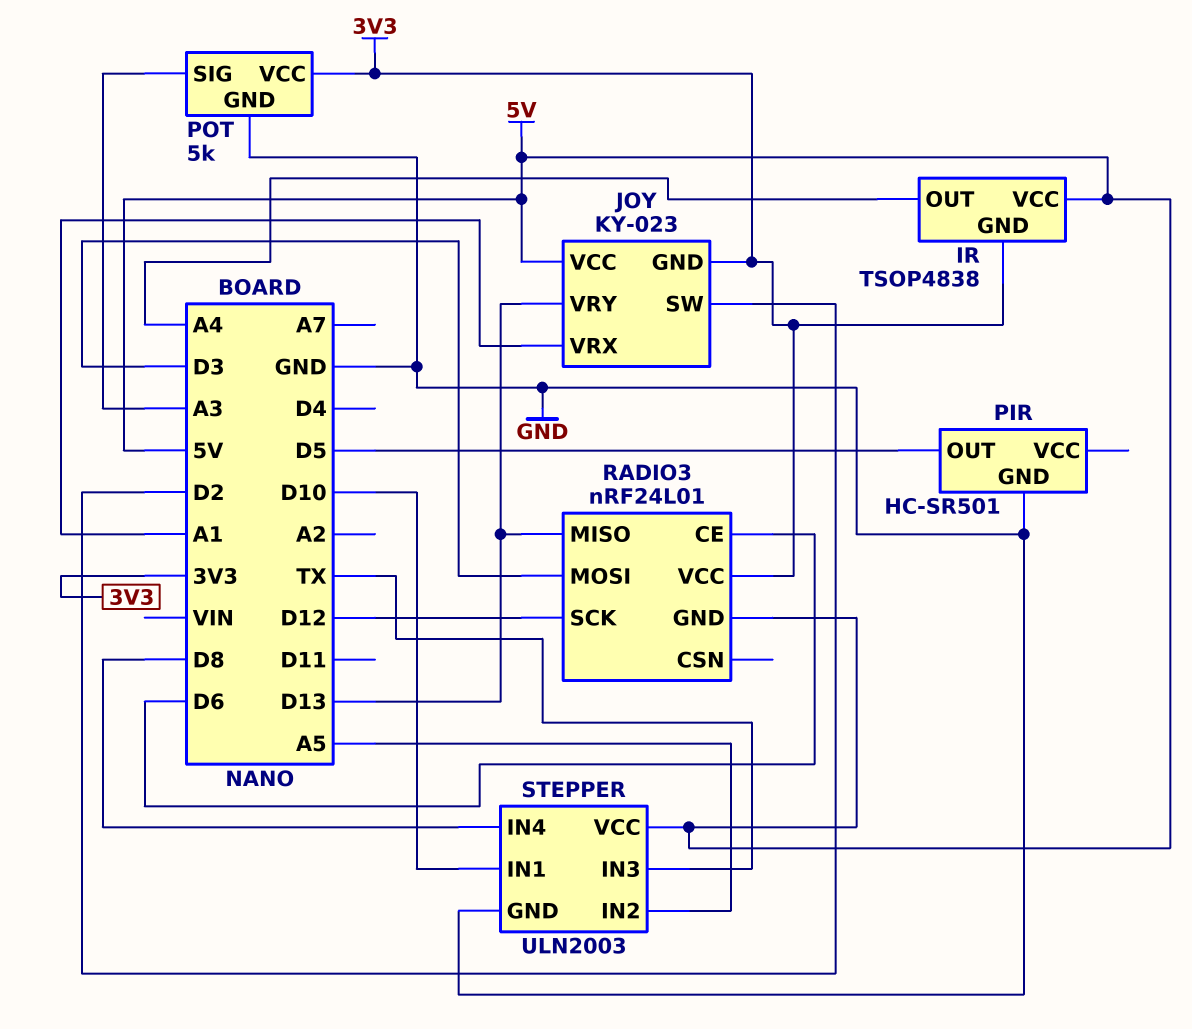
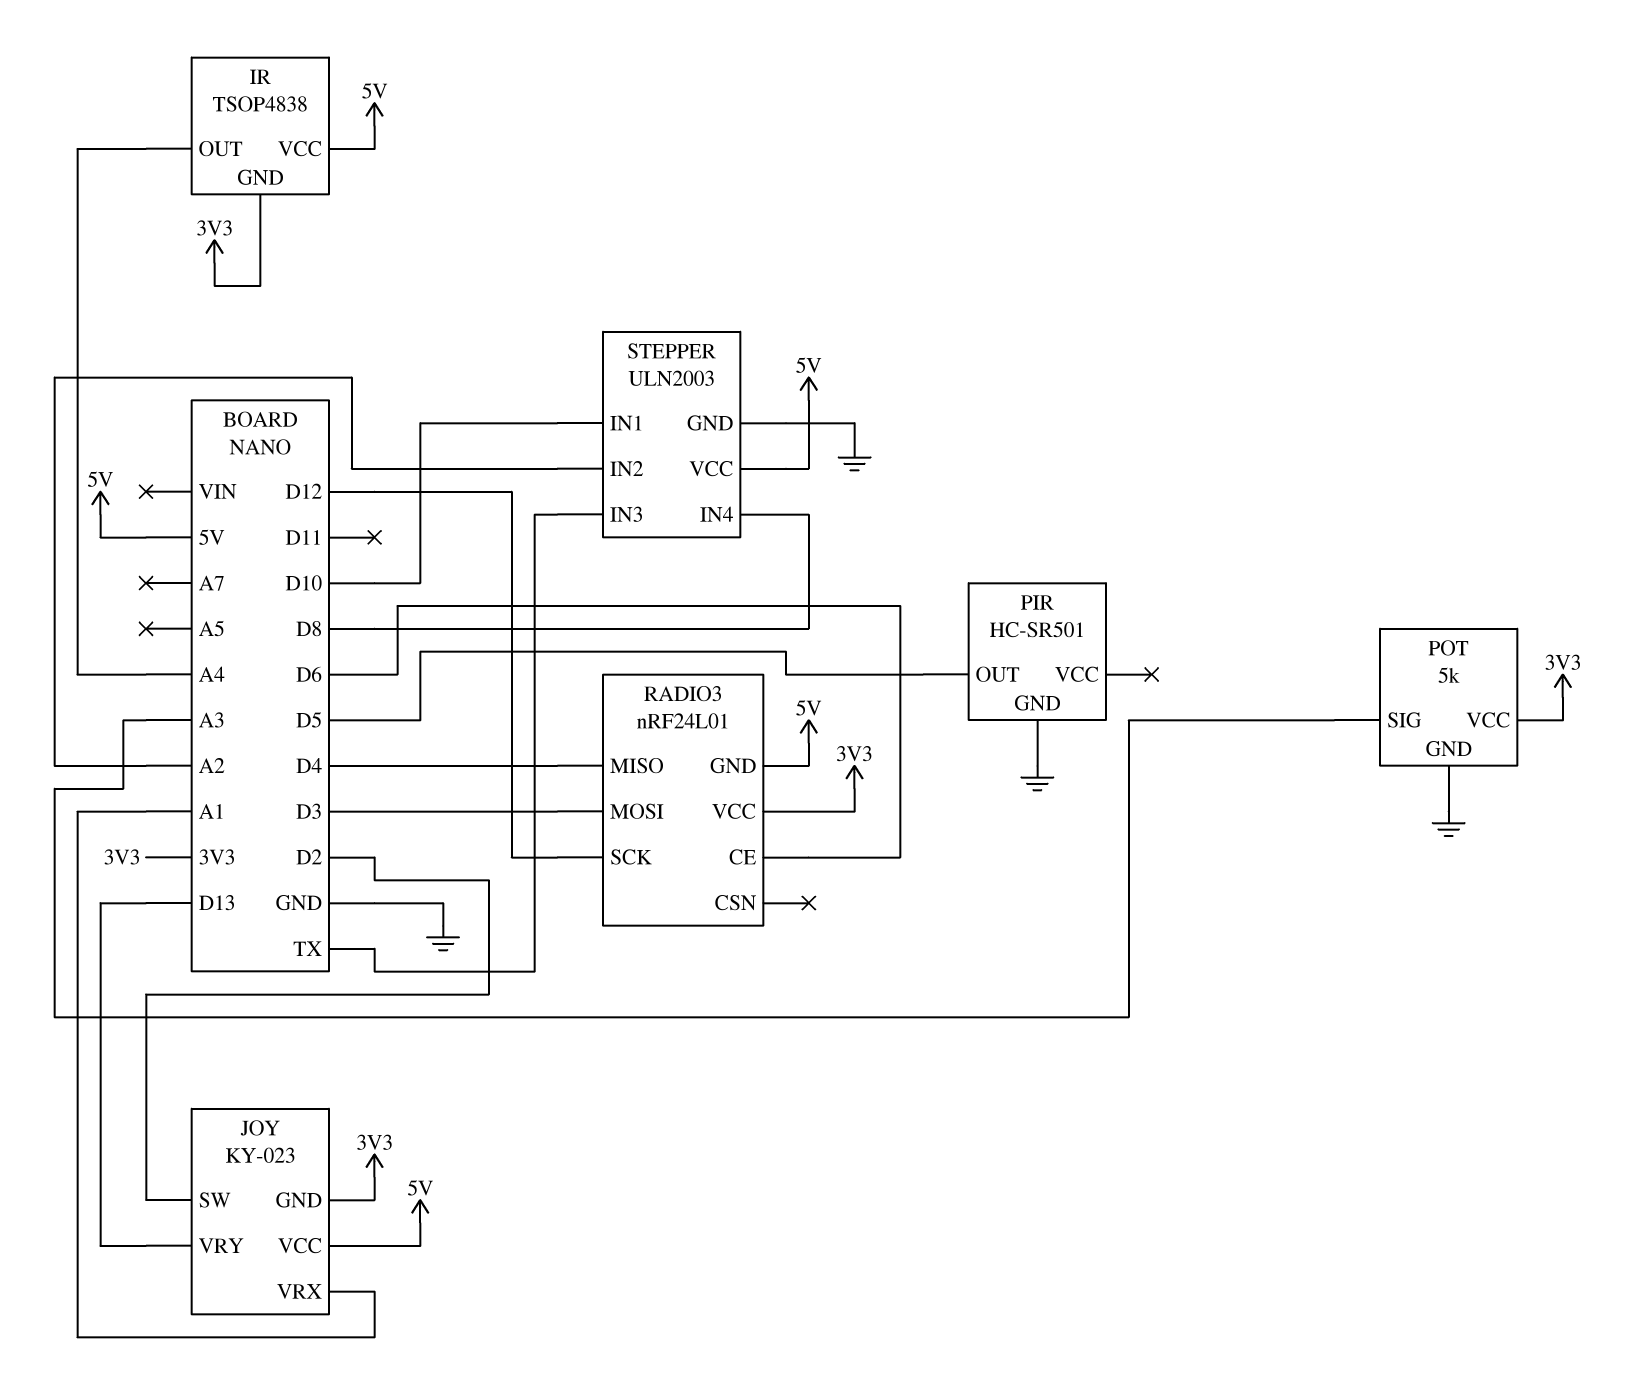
RADIO3 pin MISO: D13 -> D4
STEPPER pin IN2: A5 -> A2

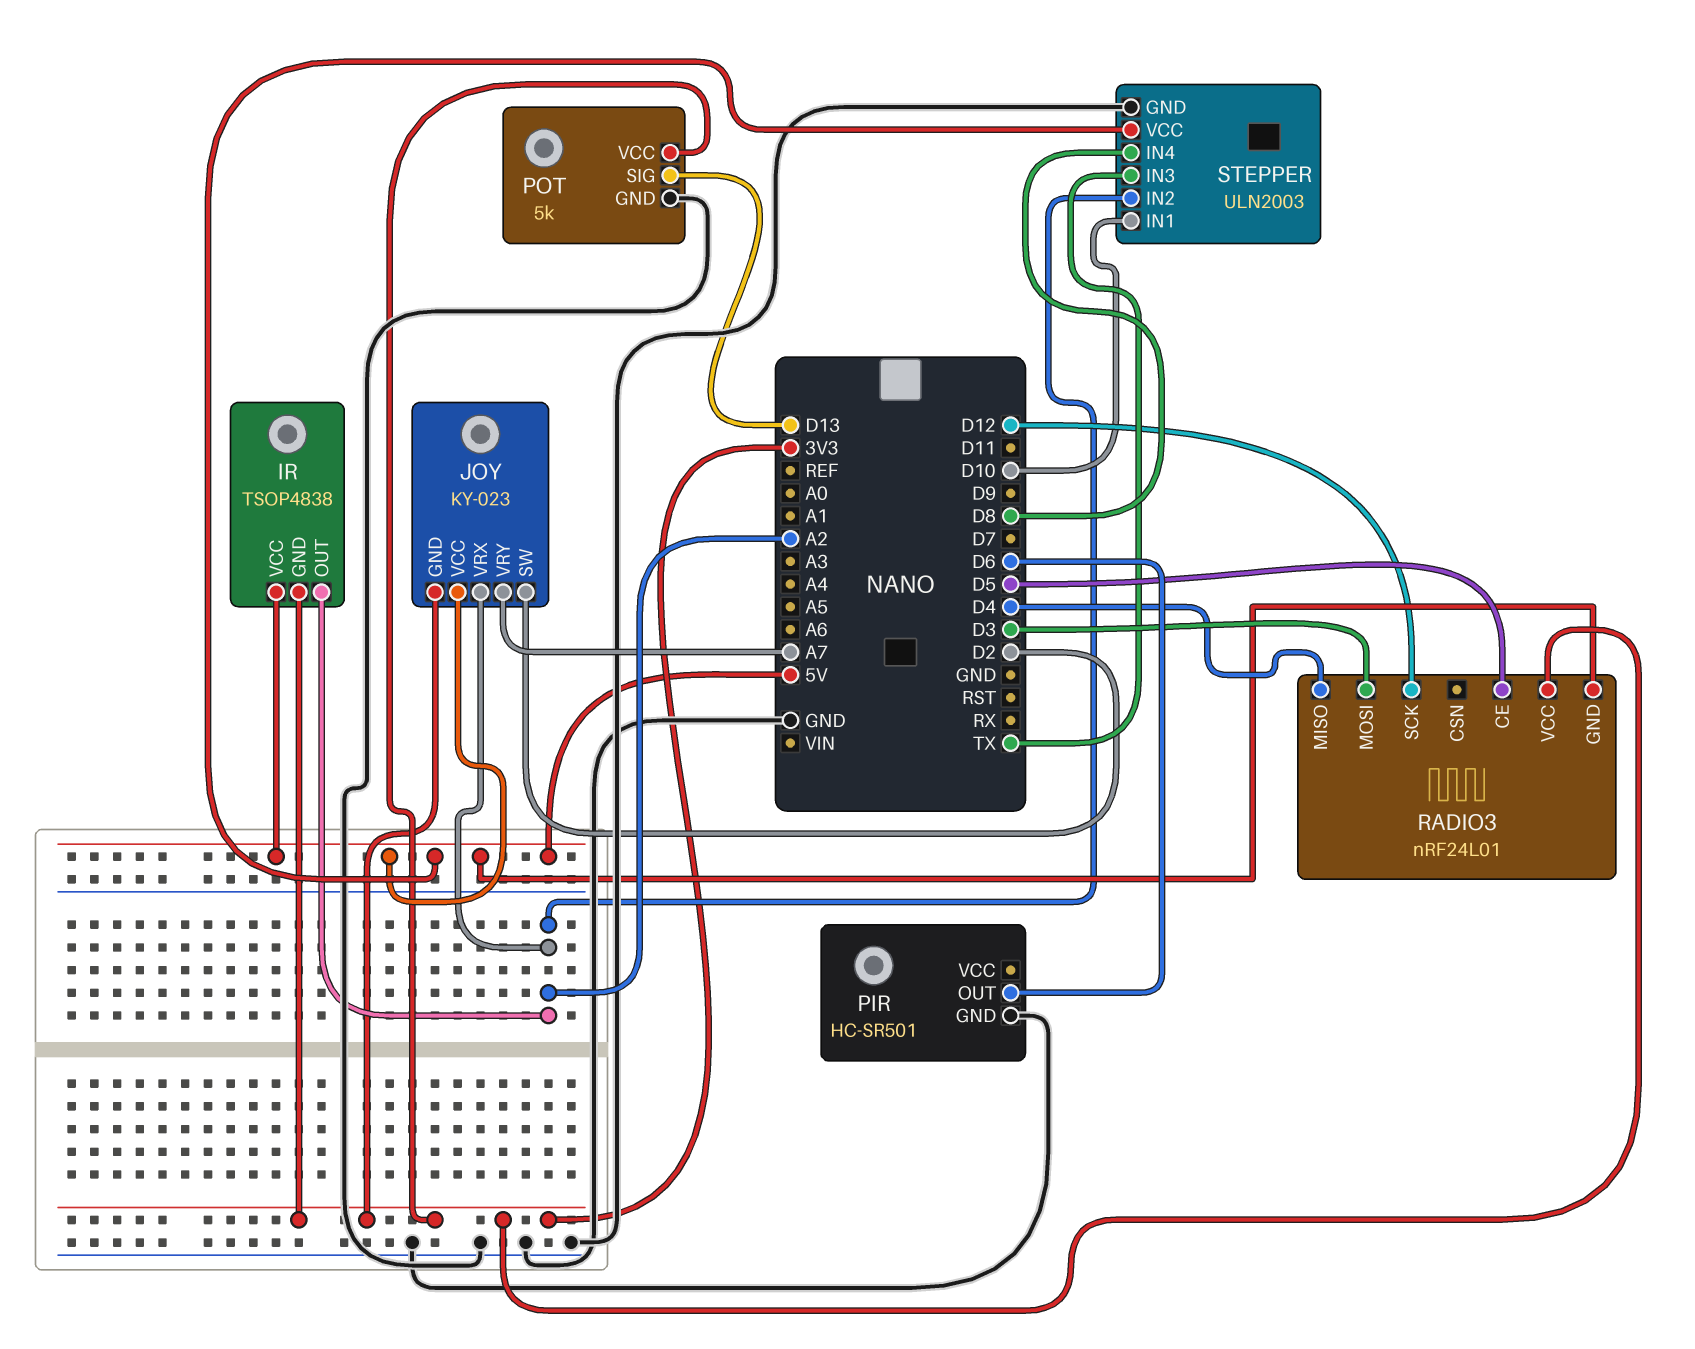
IR pin OUT: A4 -> A2
JOY pin VRX: A1 -> A2
JOY pin VRY: D13 -> A7
PIR pin OUT: D5 -> D6
POT pin SIG: A3 -> D13
RADIO3 pin CE: D6 -> D5

